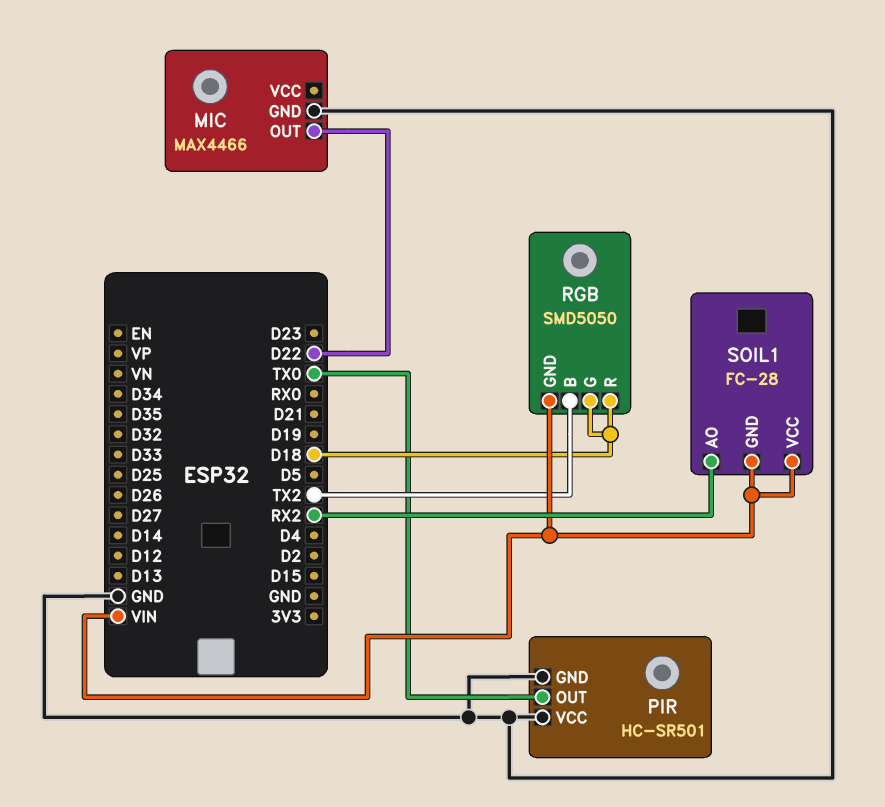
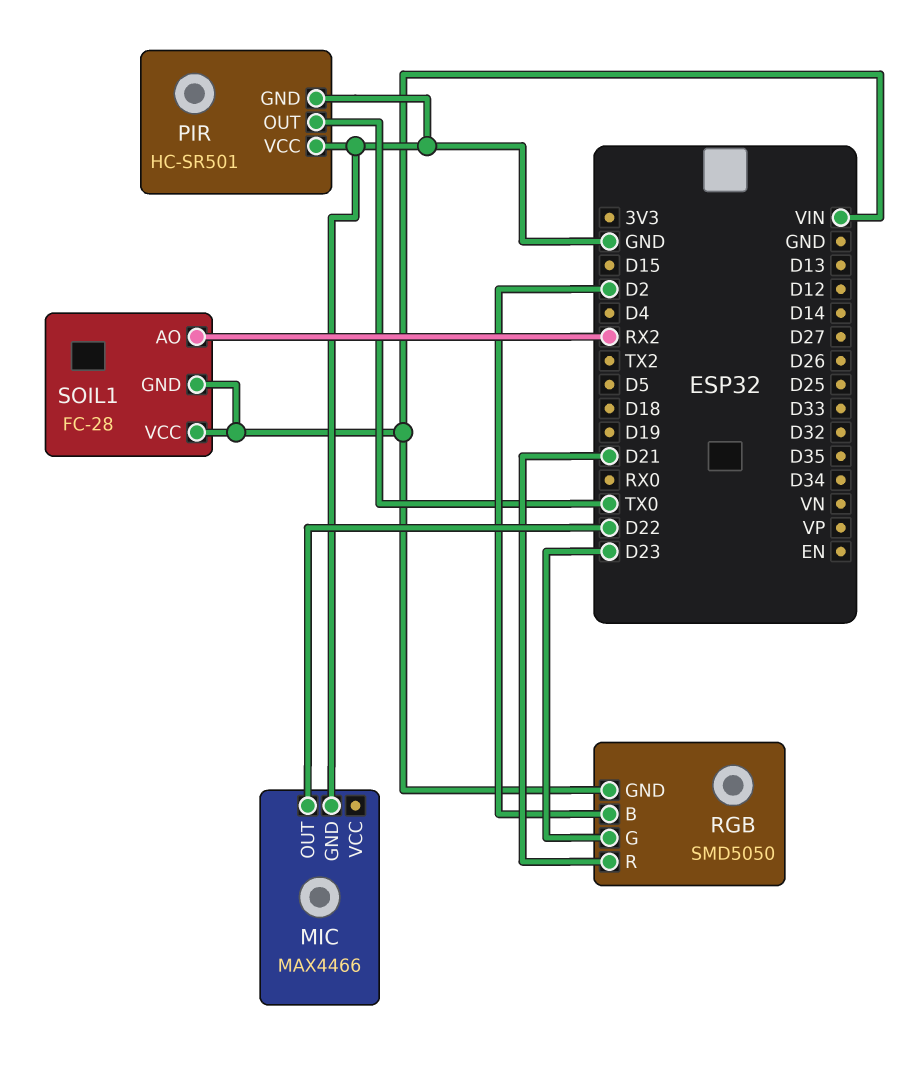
RGB pin B: TX2 -> D2
RGB pin G: D18 -> D23
RGB pin R: D18 -> D21

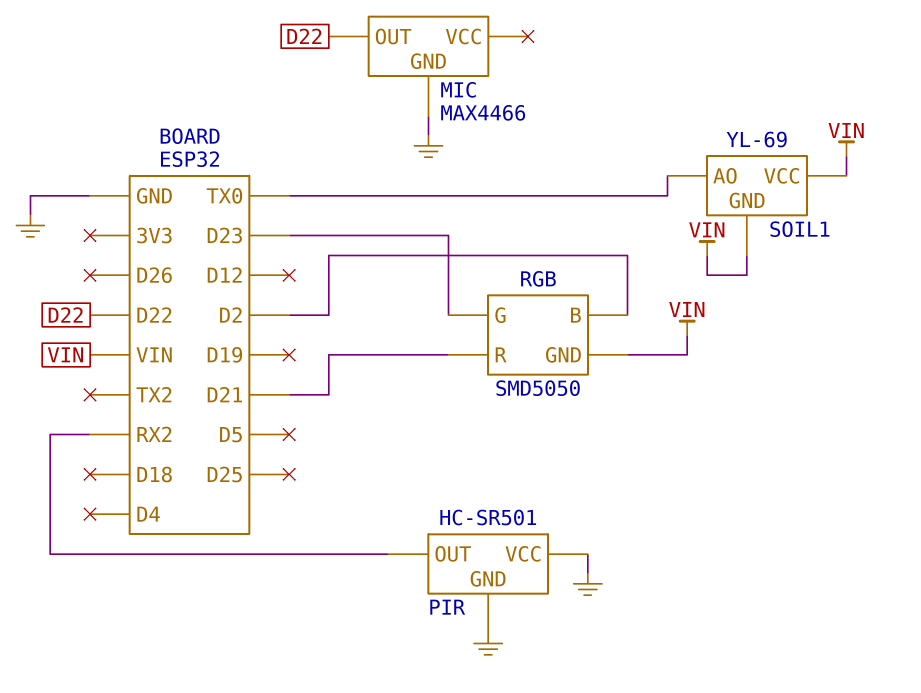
PIR pin OUT: TX0 -> RX2
SOIL1: FC-28 -> YL-69
SOIL1 pin AO: RX2 -> TX0

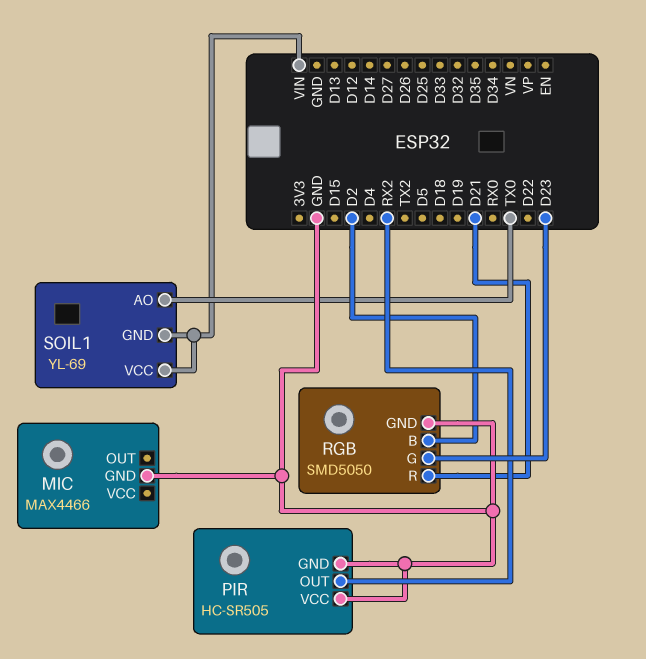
MIC pin OUT: D22 -> none
PIR: HC-SR501 -> HC-SR505
RGB pin GND: VIN -> GND

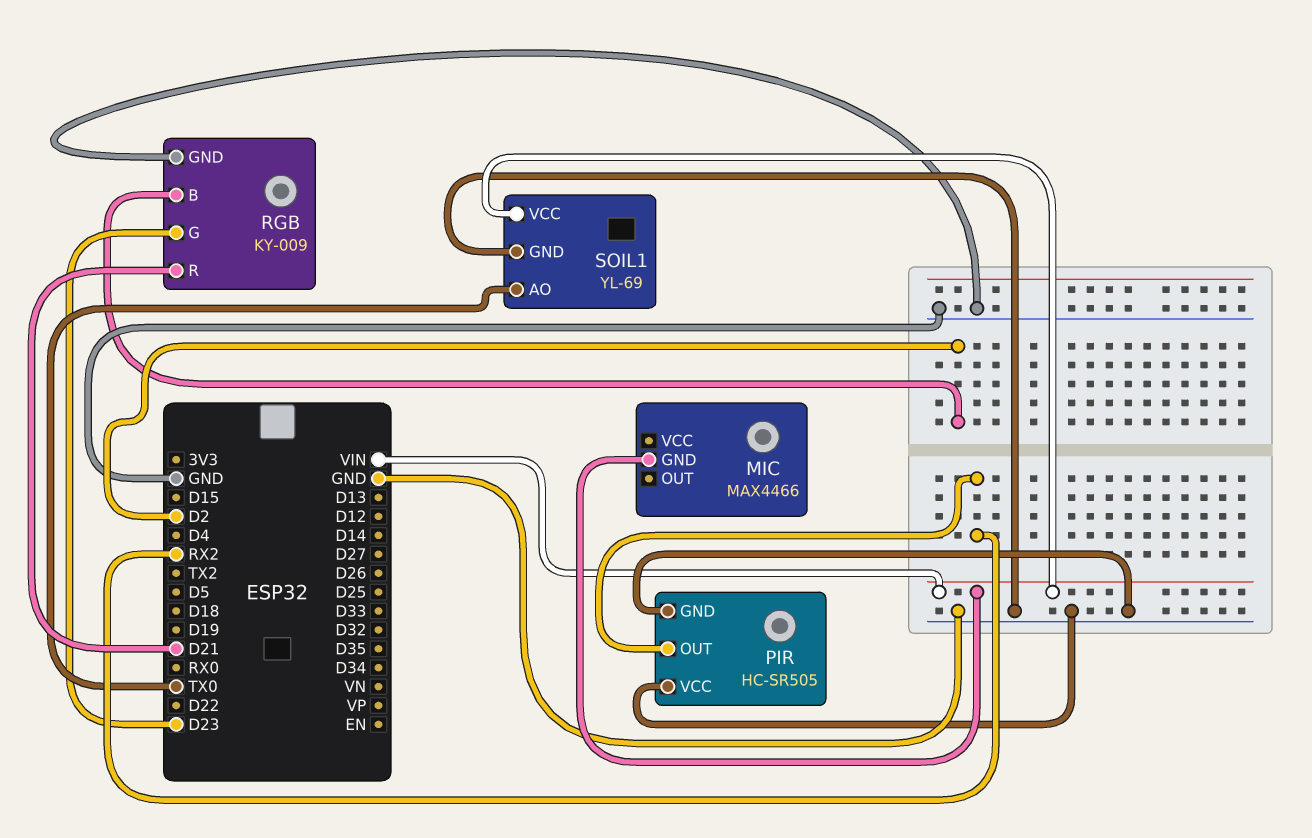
MIC pin GND: GND -> VIN
RGB: SMD5050 -> KY-009
SOIL1 pin GND: VIN -> GND

